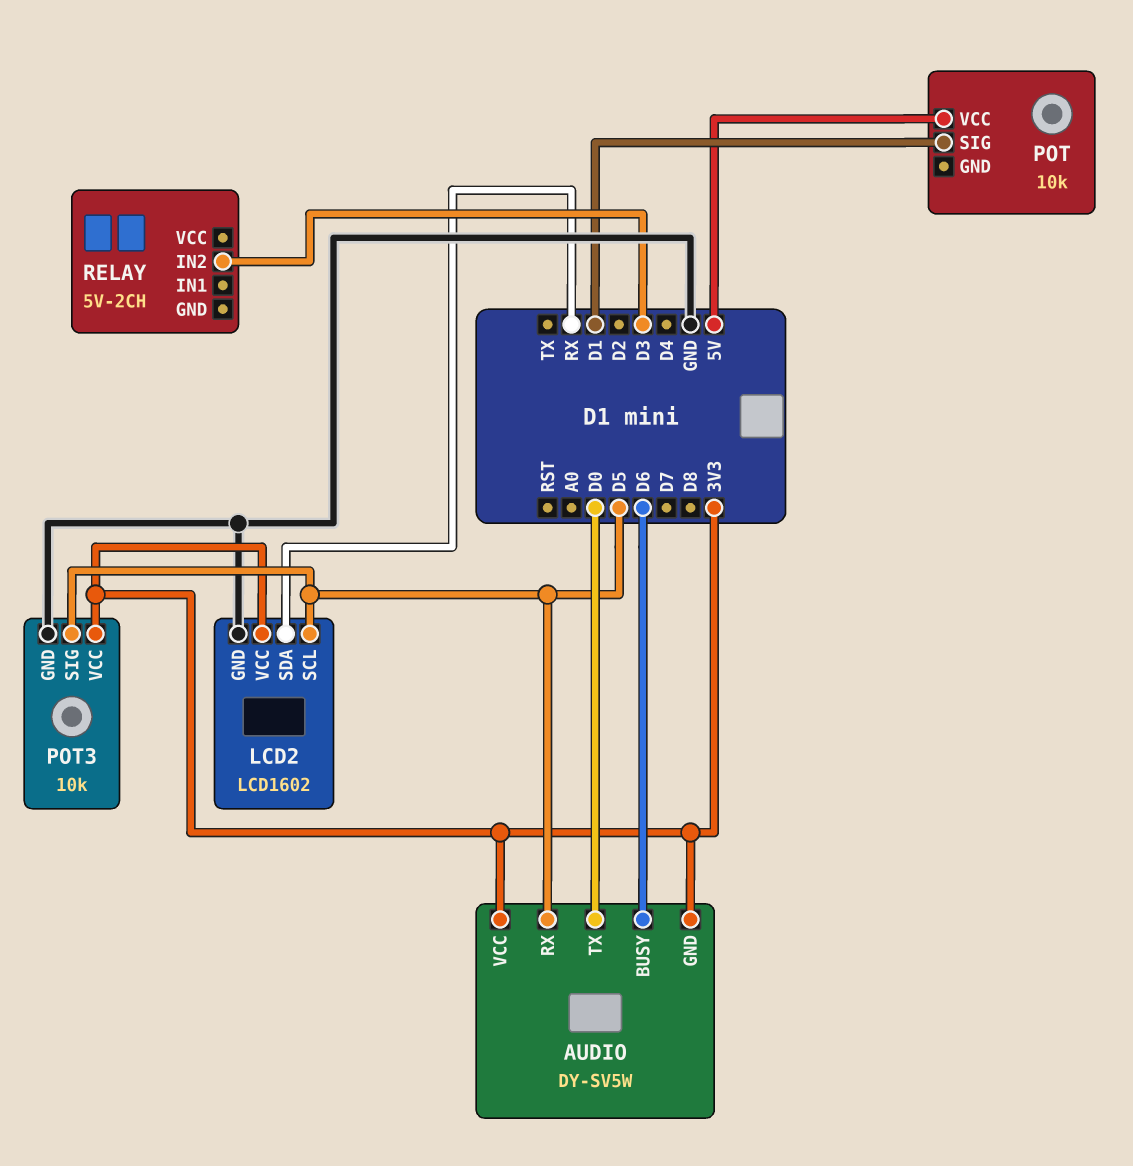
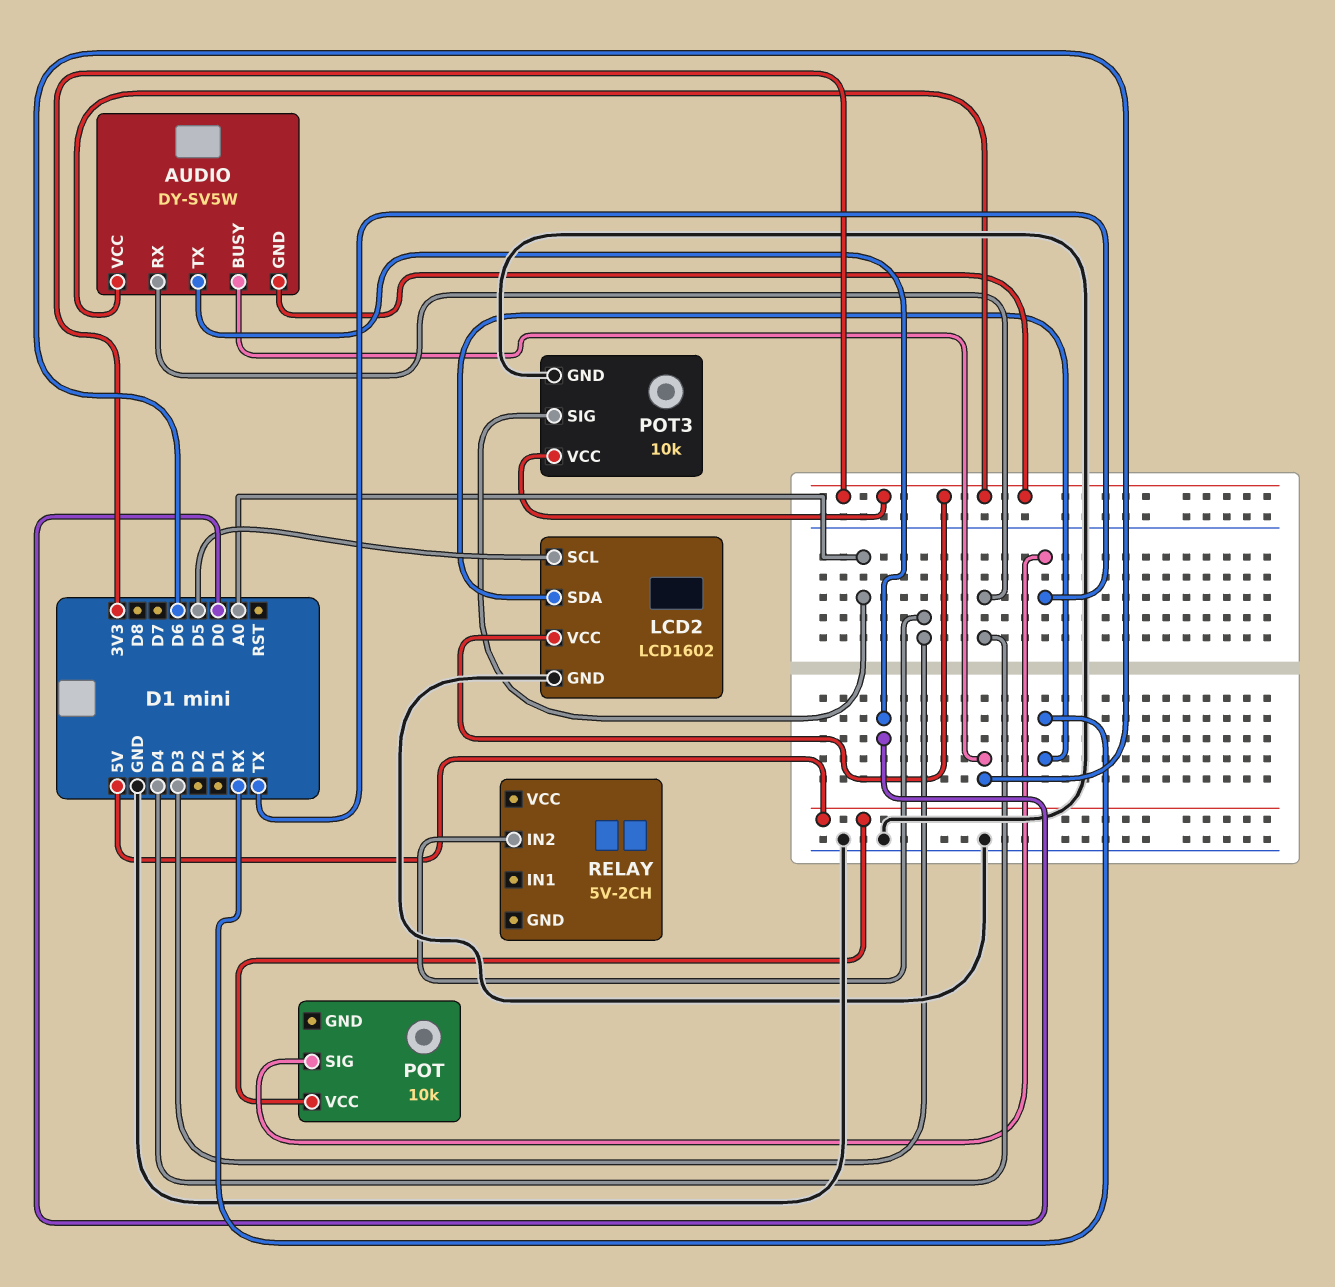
AUDIO pin RX: D5 -> D4
POT pin SIG: D1 -> TX
POT3 pin SIG: D5 -> A0

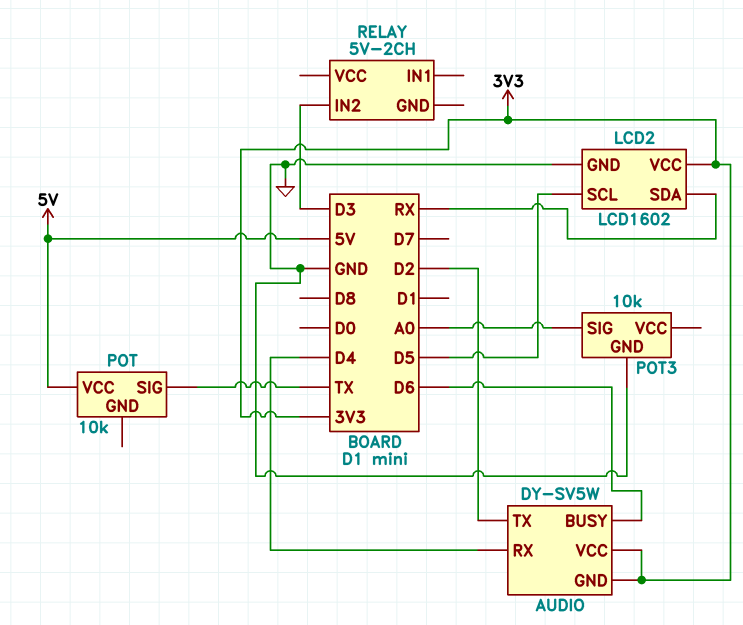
AUDIO pin TX: D0 -> D2
POT3 pin VCC: 3V3 -> none

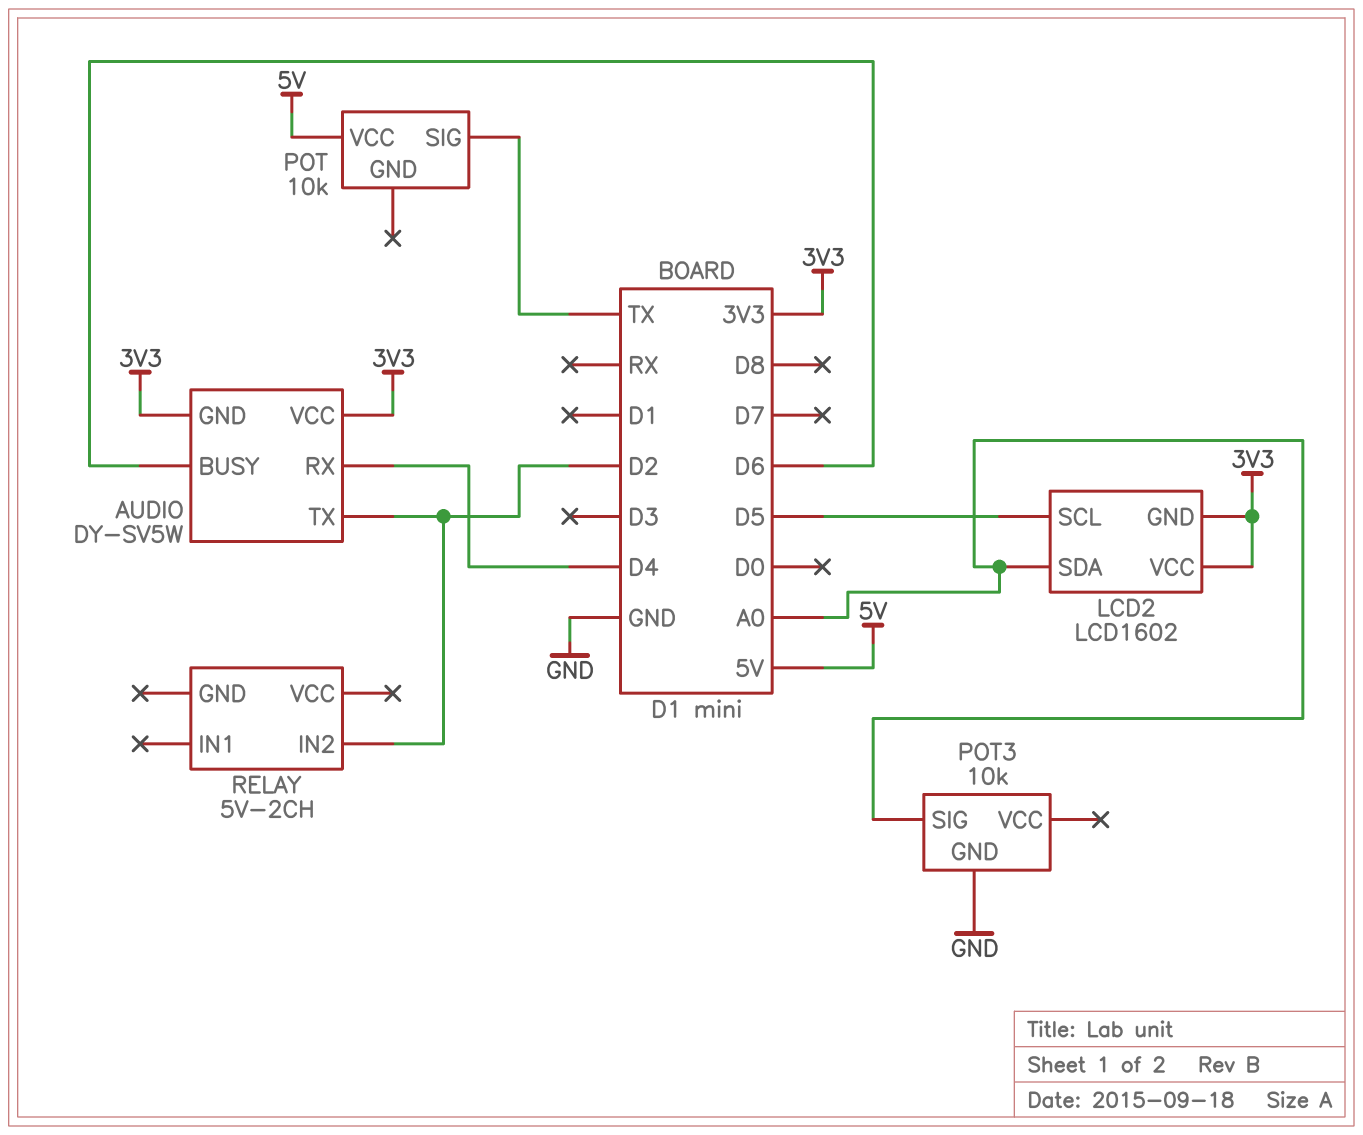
LCD2 pin GND: GND -> 3V3
LCD2 pin SDA: RX -> A0
RELAY pin IN2: D3 -> D2

